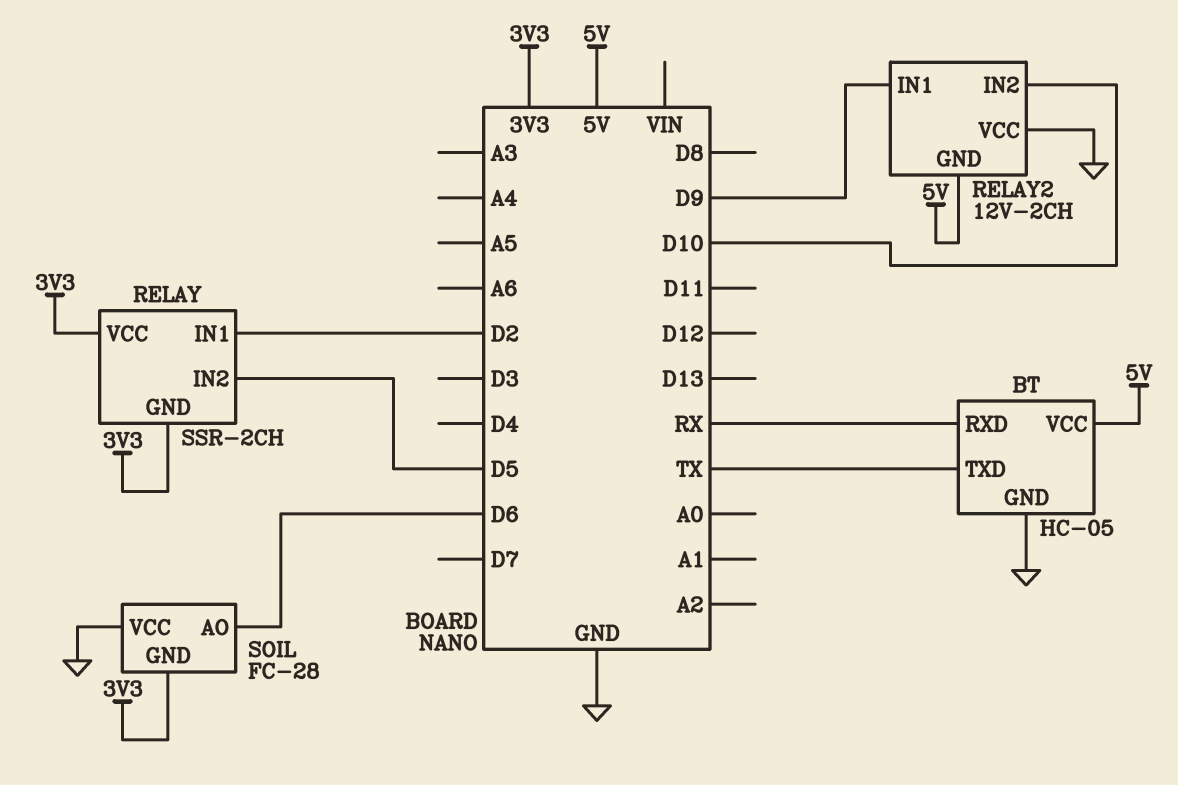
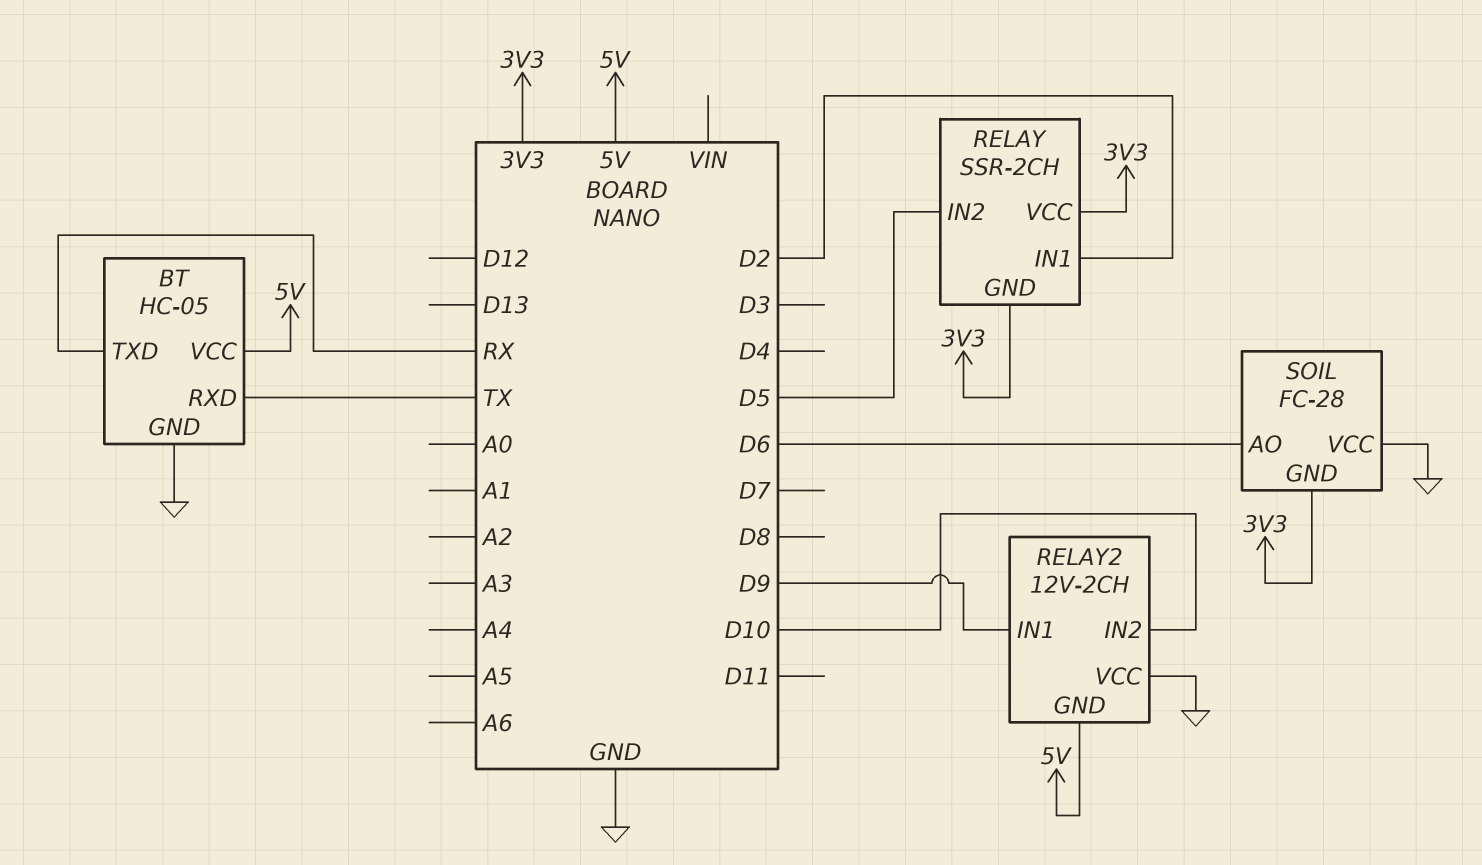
BT pin RXD: RX -> TX
BT pin TXD: TX -> RX

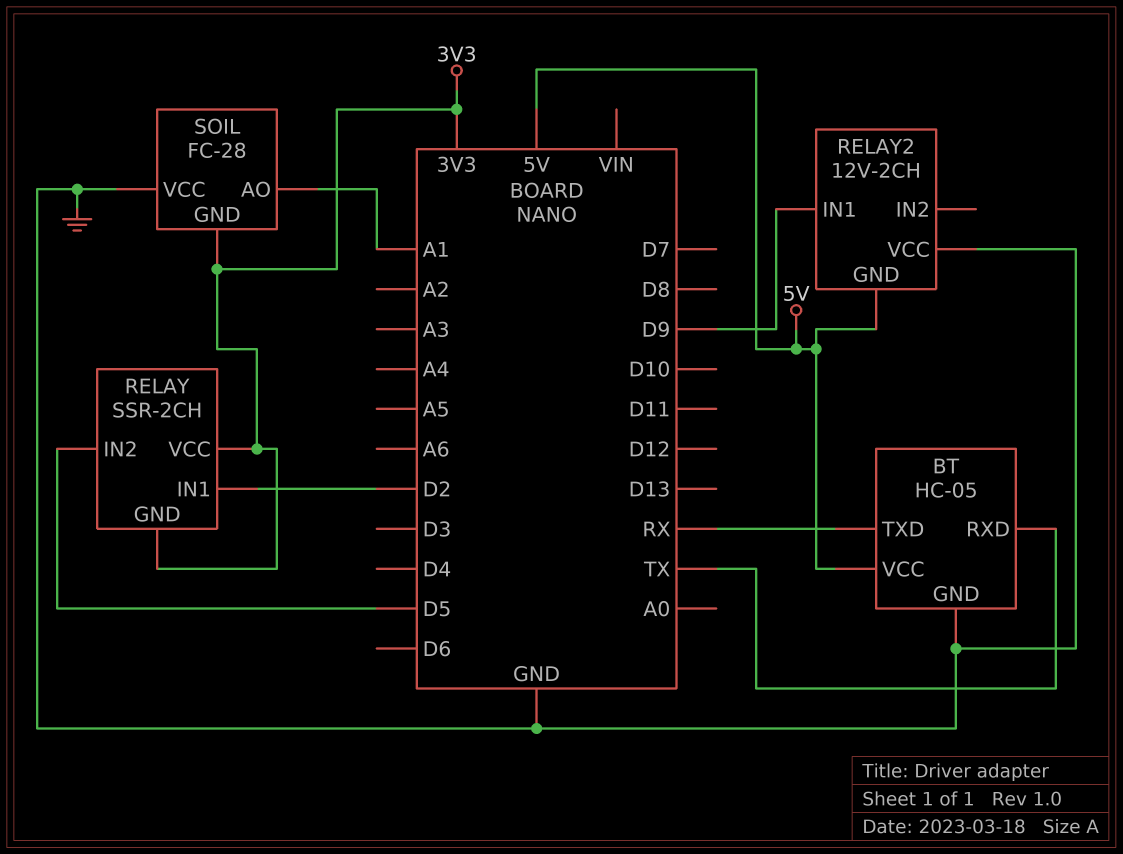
RELAY2 pin IN2: D10 -> none
SOIL pin AO: D6 -> A1

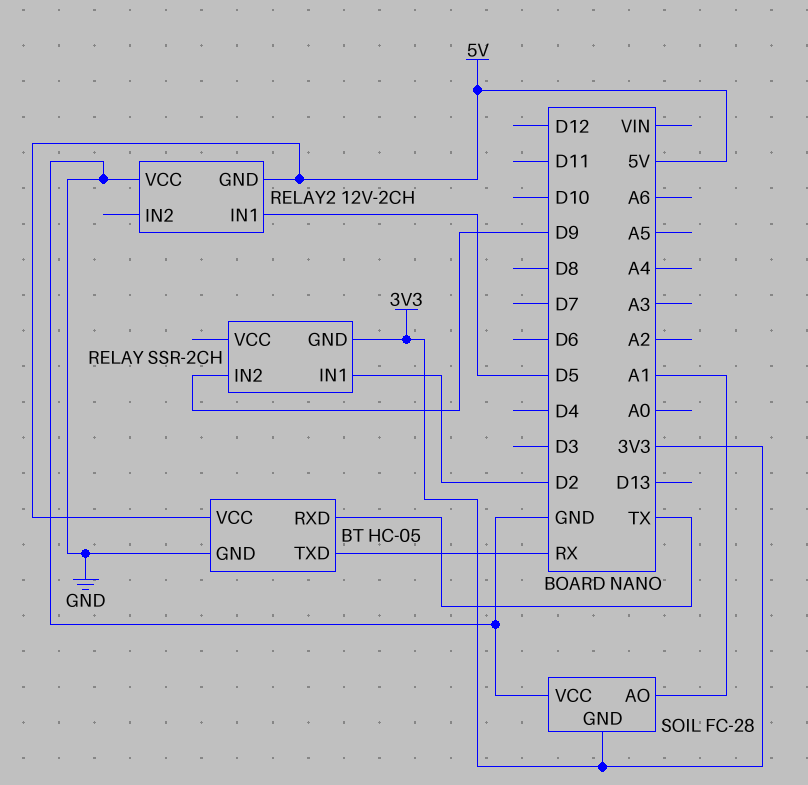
RELAY pin IN2: D5 -> D9
RELAY pin VCC: 3V3 -> none
RELAY2 pin IN1: D9 -> D5

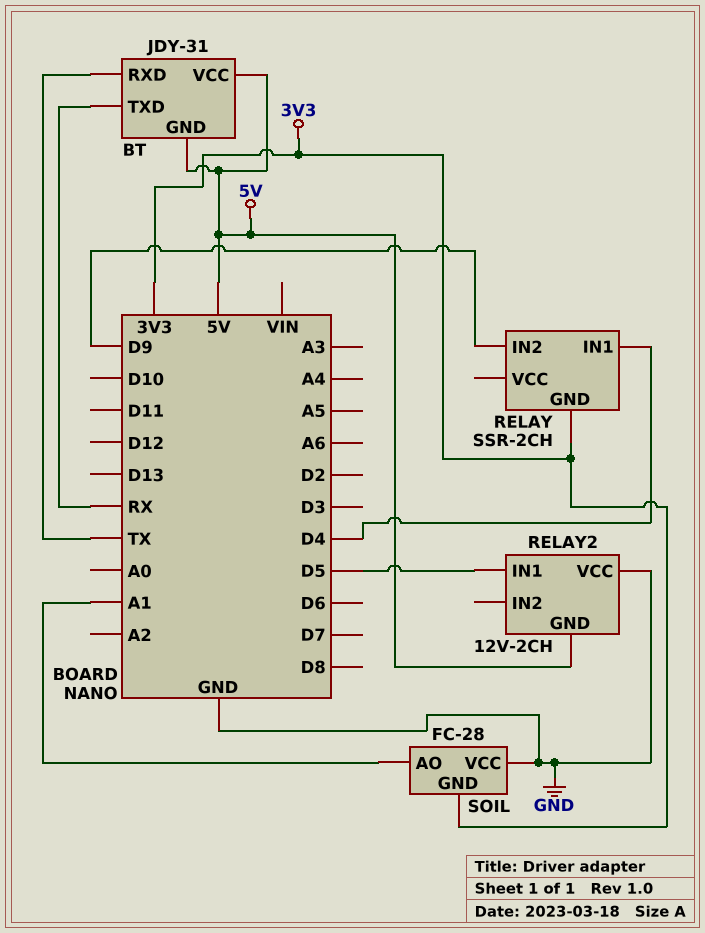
BT: HC-05 -> JDY-31
BT pin GND: GND -> 5V
RELAY pin IN1: D2 -> D4

